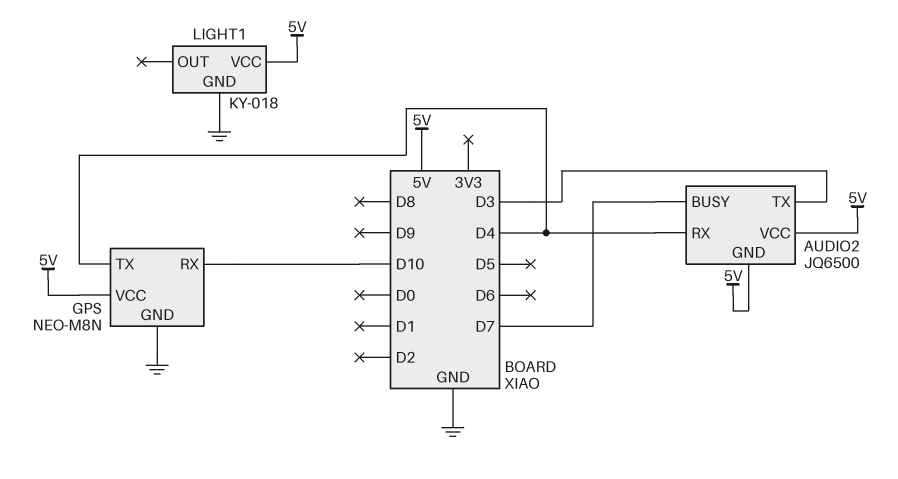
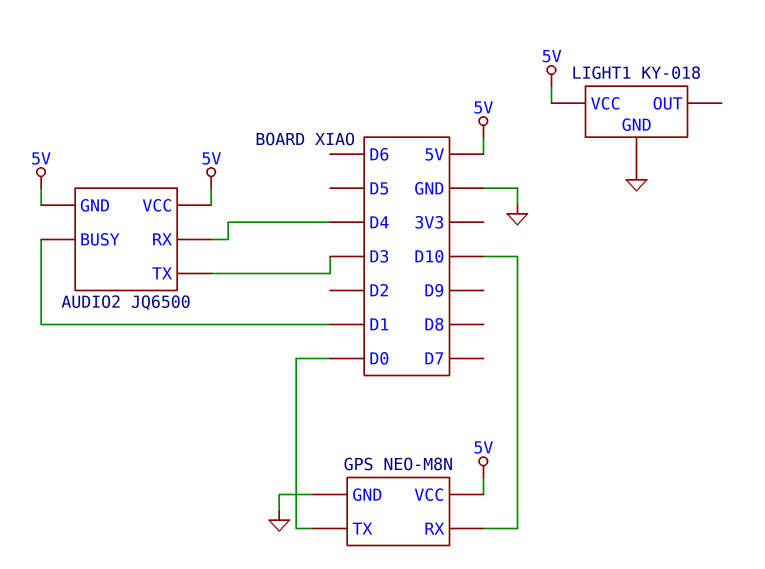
AUDIO2 pin BUSY: D7 -> D1
GPS pin TX: D4 -> D0

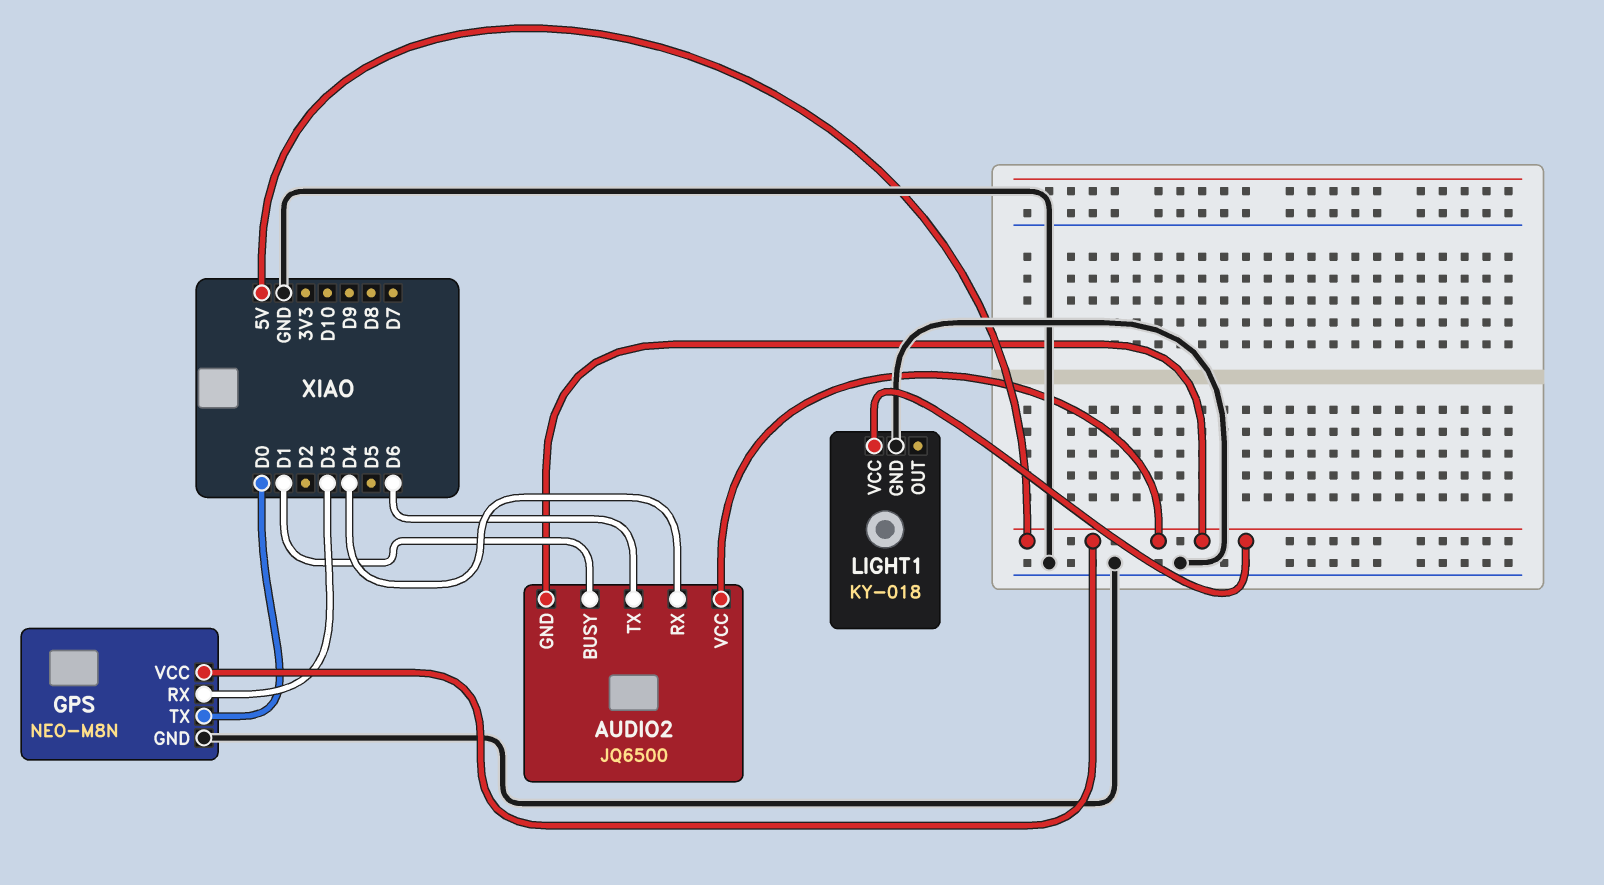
AUDIO2 pin TX: D3 -> D6
GPS pin RX: D10 -> D3

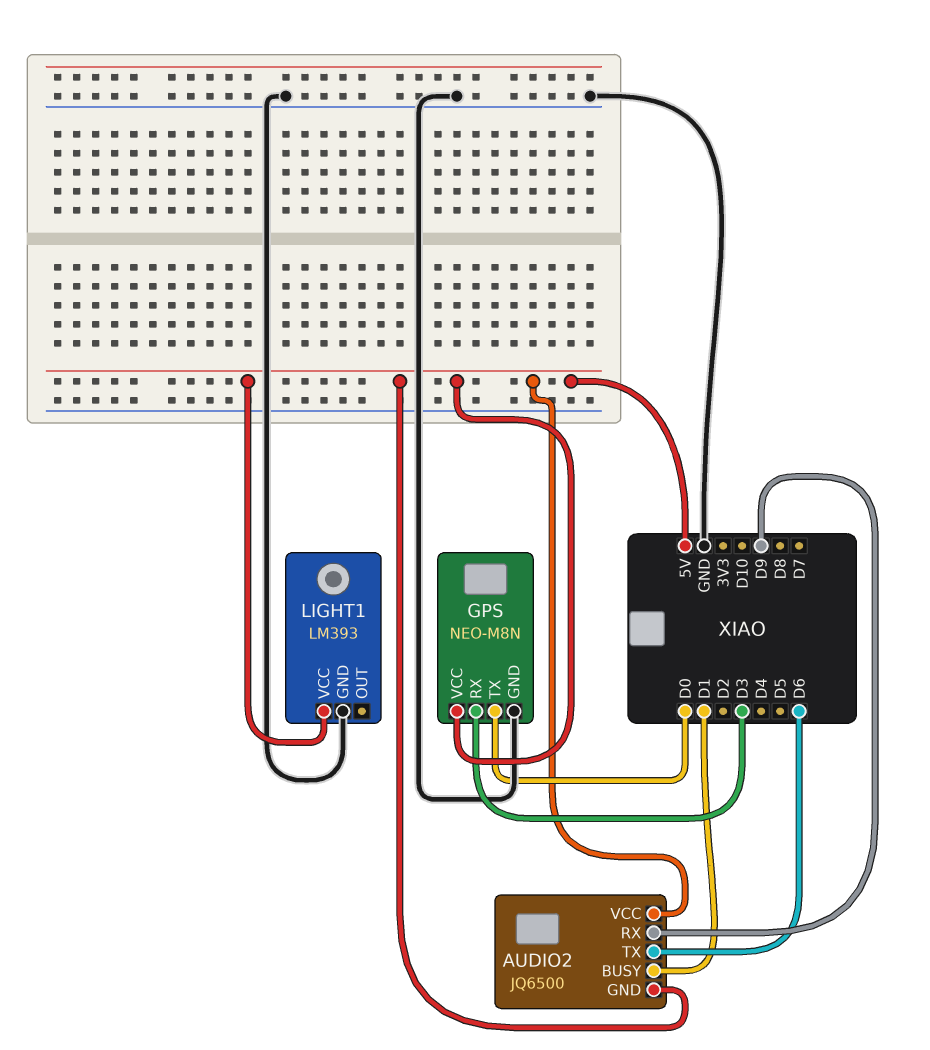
AUDIO2 pin RX: D4 -> D9
LIGHT1: KY-018 -> LM393

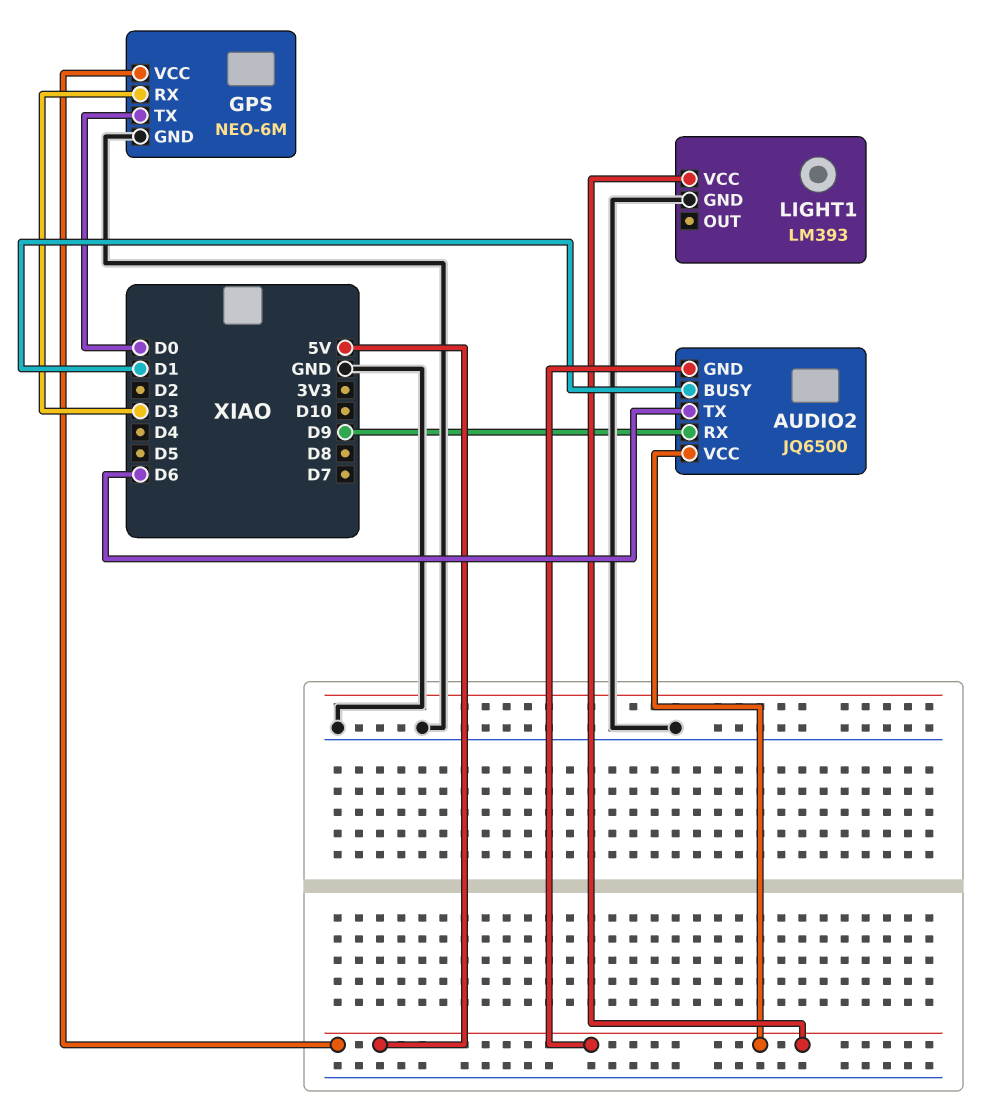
GPS: NEO-M8N -> NEO-6M

